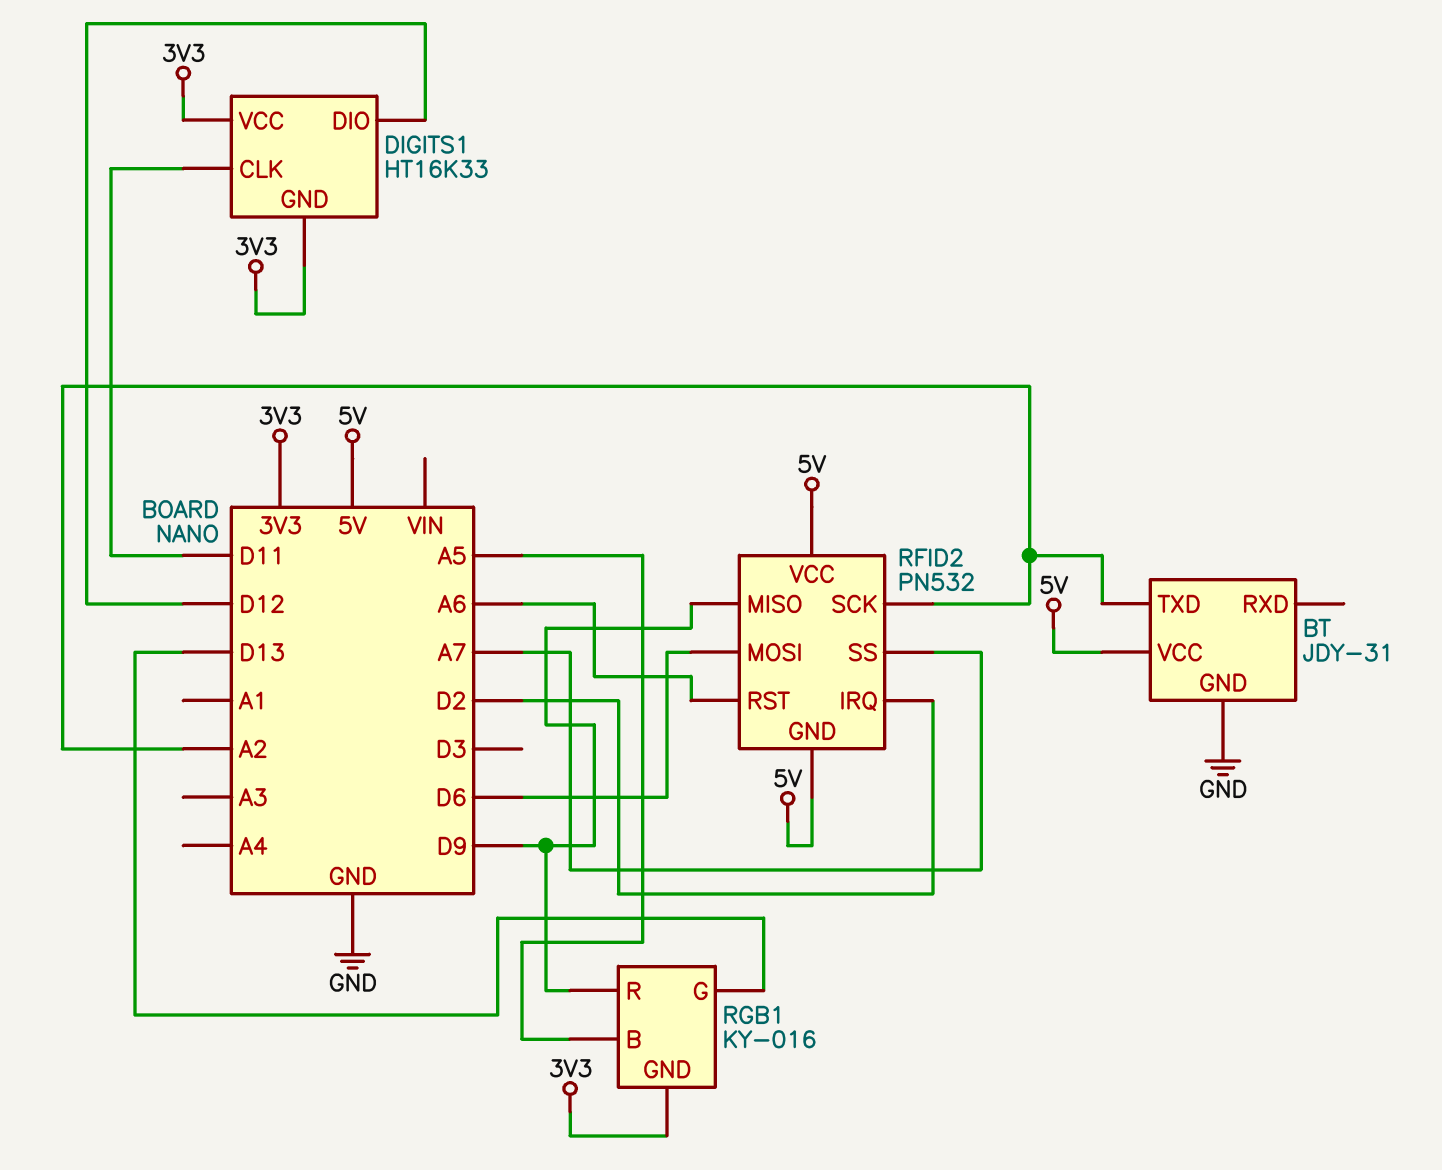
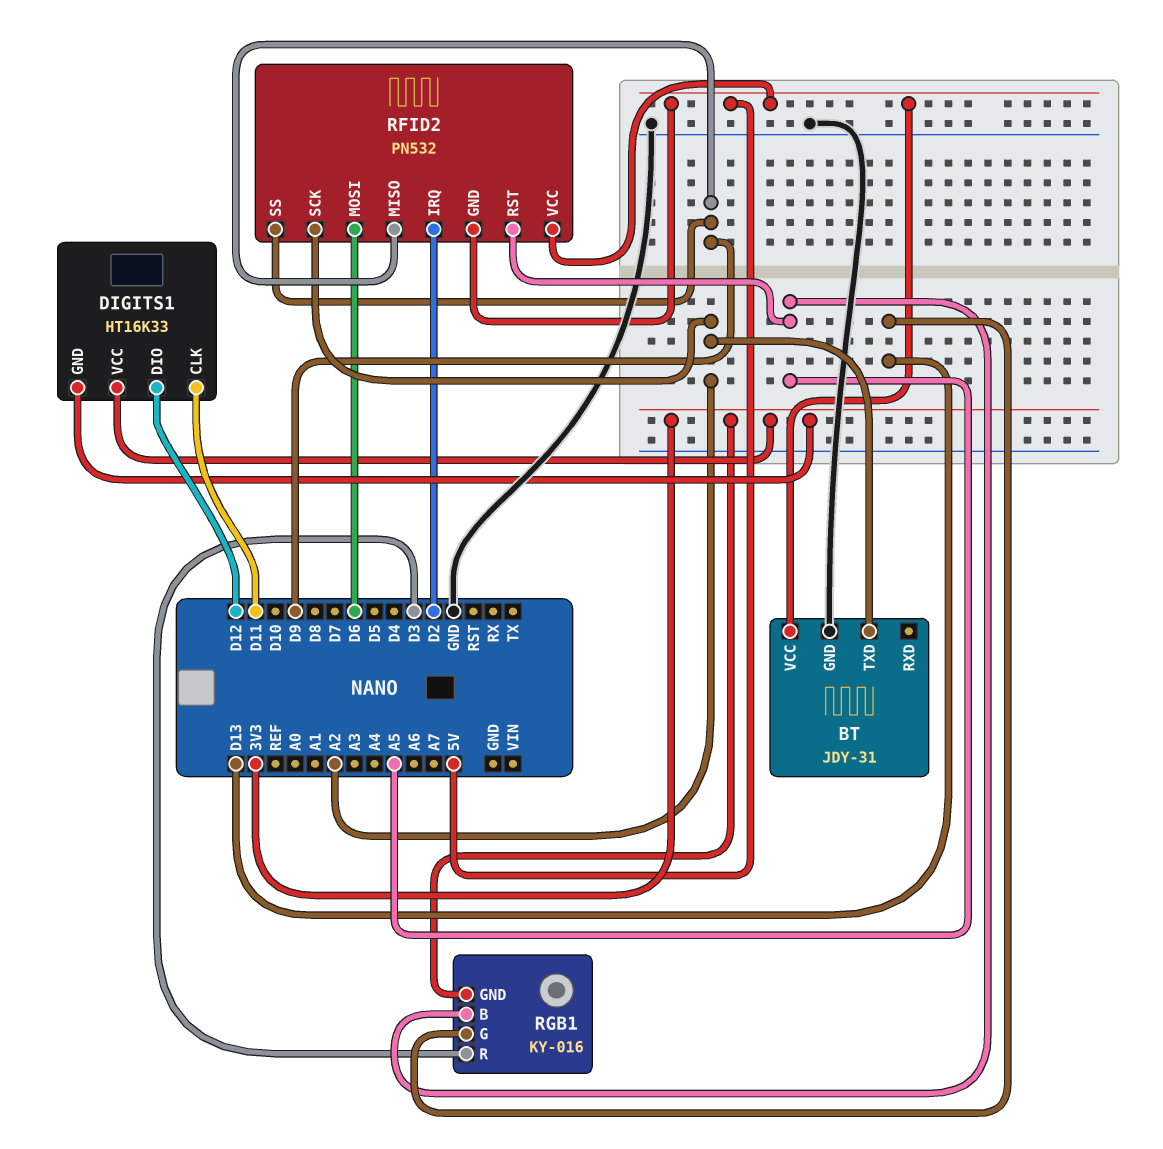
RFID2 pin RST: A6 -> A5
RFID2 pin SS: A7 -> D9
RGB1 pin R: D9 -> D3

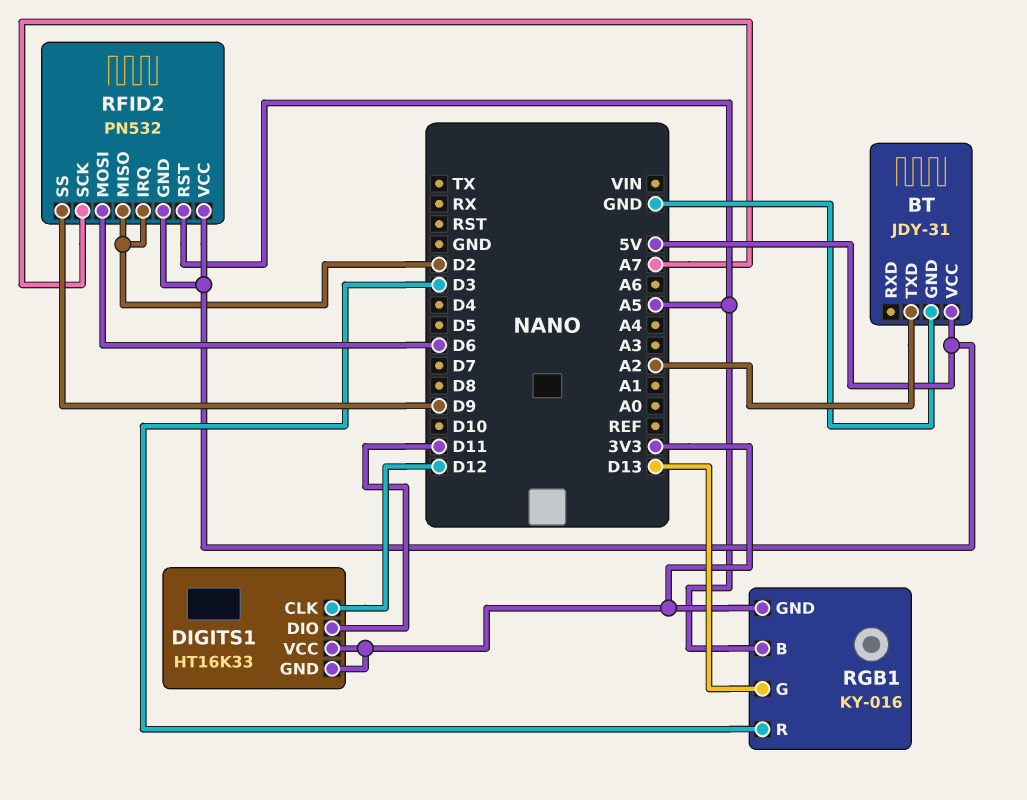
DIGITS1 pin CLK: D11 -> D12
DIGITS1 pin DIO: D12 -> D11
RFID2 pin MISO: D9 -> D2
RFID2 pin SCK: A2 -> A7

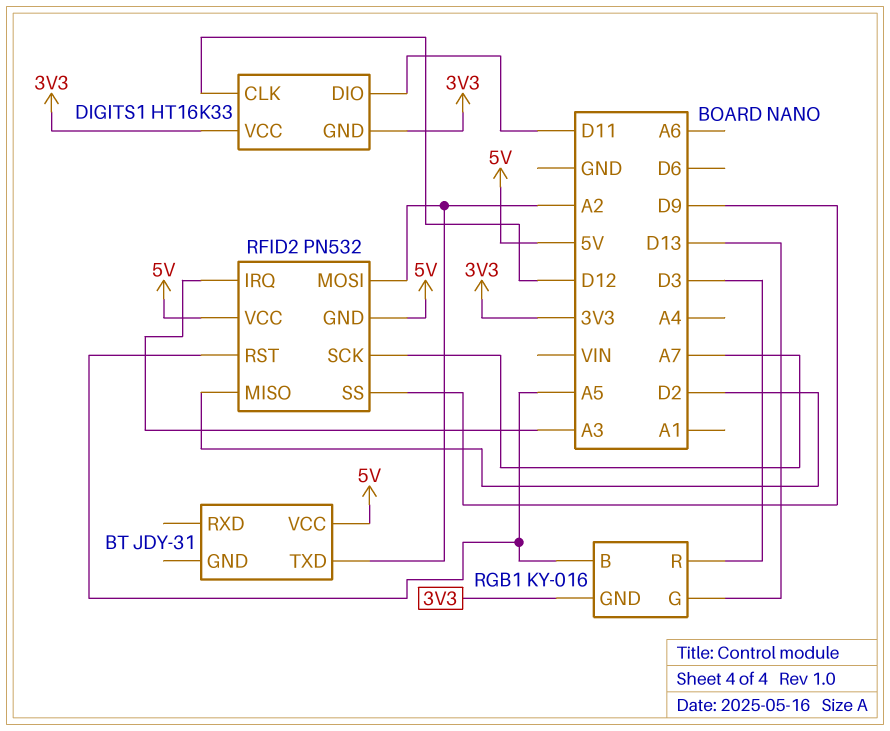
BT pin GND: GND -> none
RFID2 pin IRQ: D2 -> A3
RFID2 pin MOSI: D6 -> A2

